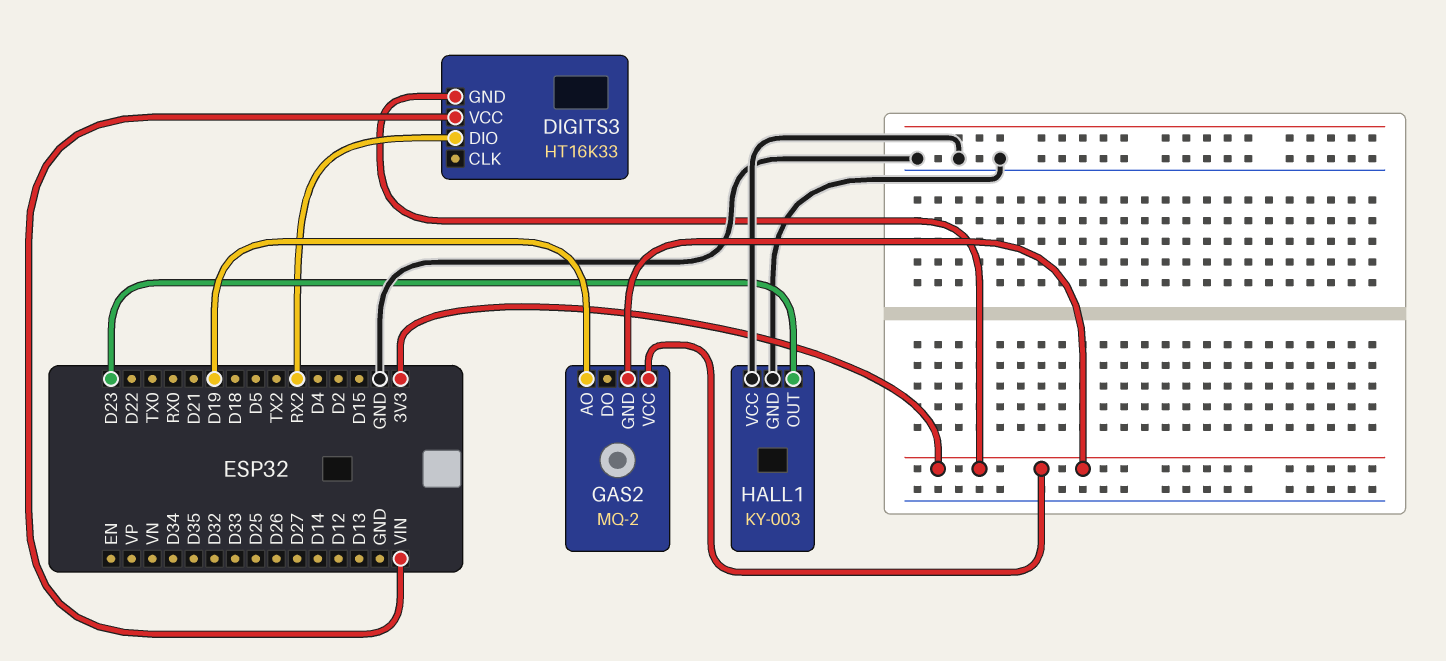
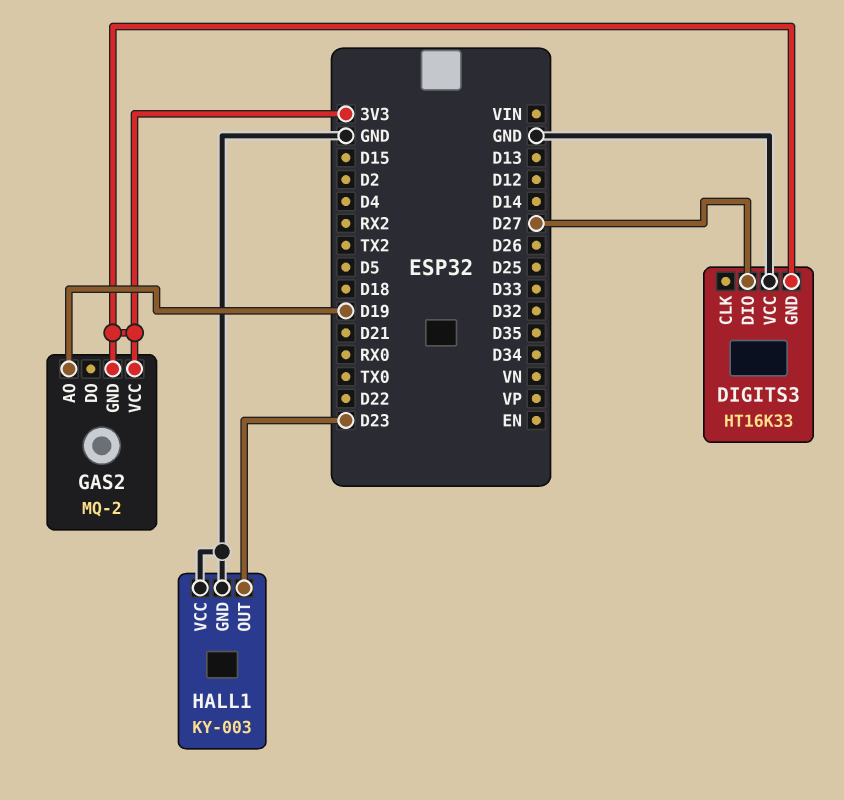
DIGITS3 pin DIO: RX2 -> D27
DIGITS3 pin VCC: VIN -> GND

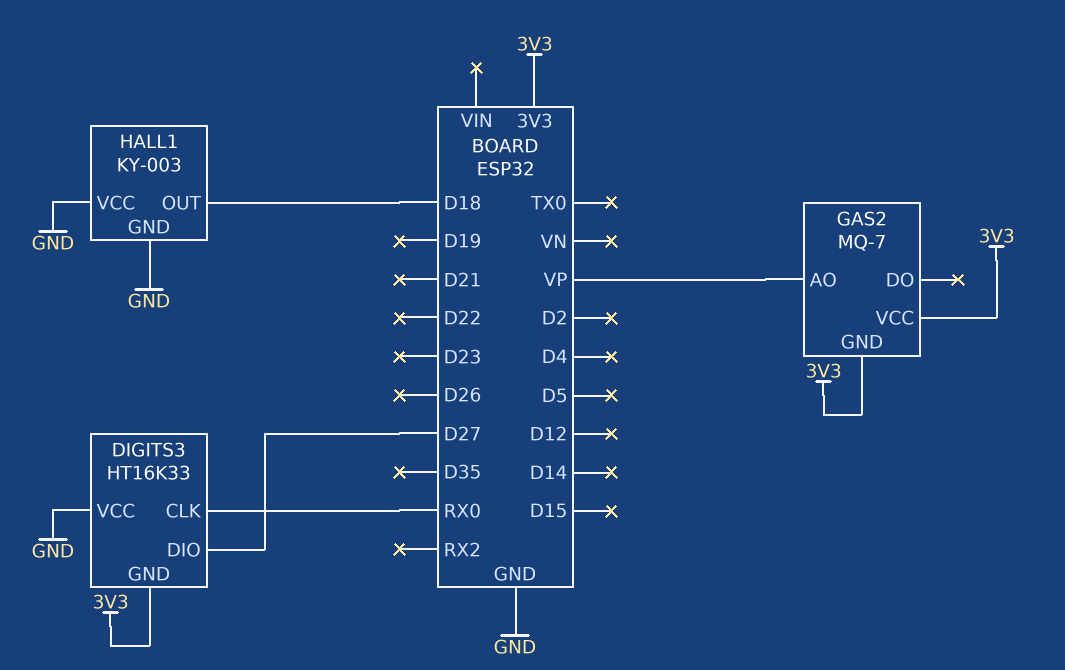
DIGITS3 pin CLK: none -> RX0
GAS2: MQ-2 -> MQ-7
GAS2 pin AO: D19 -> VP
HALL1 pin OUT: D23 -> D18

